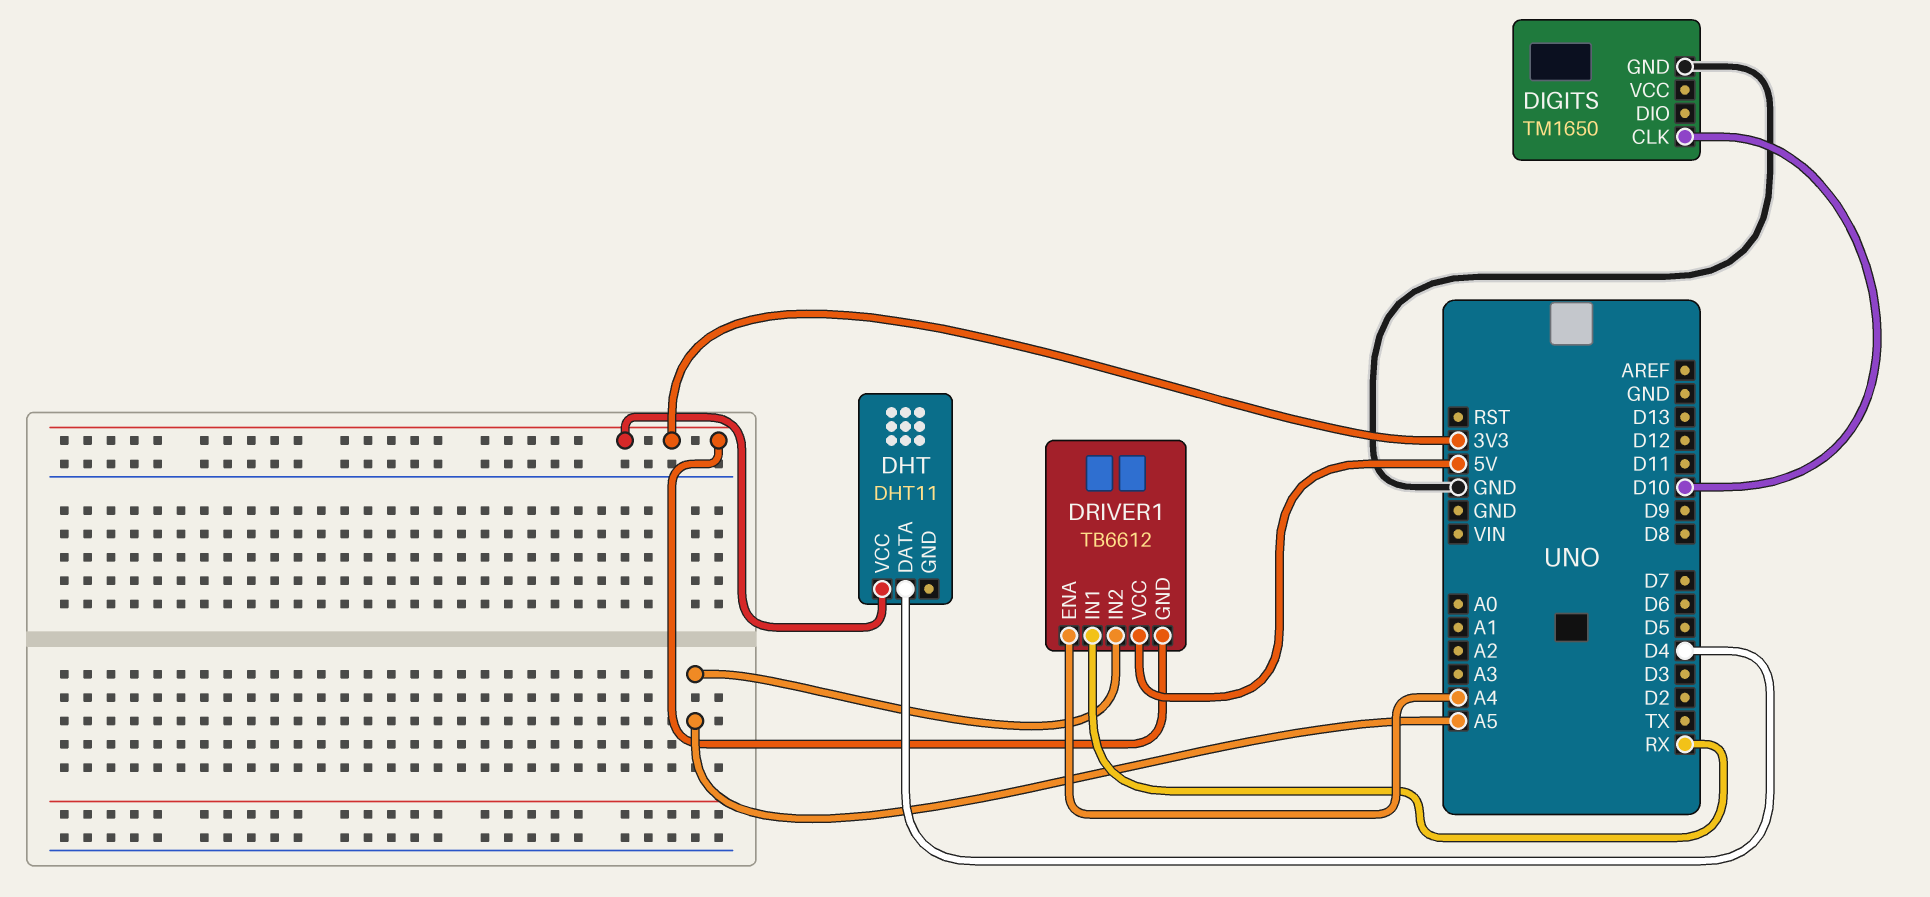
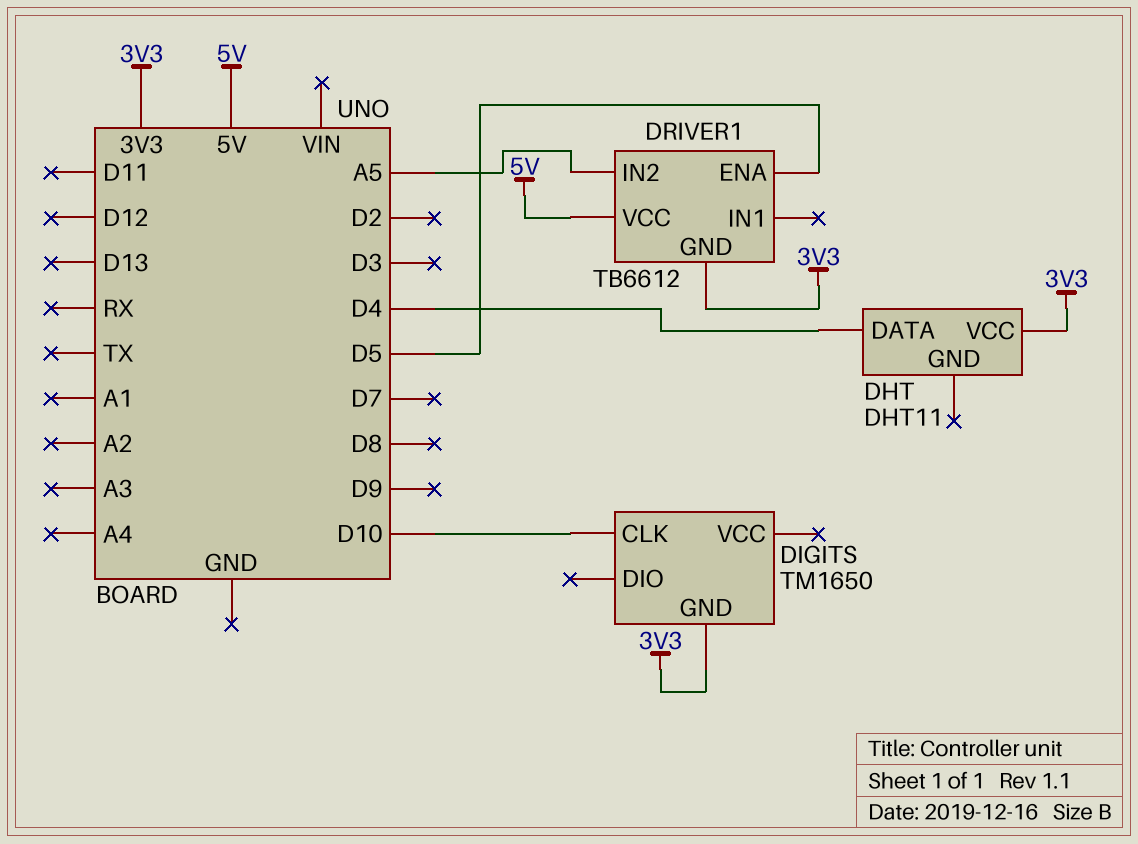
DIGITS pin GND: GND -> 3V3
DRIVER1 pin ENA: A4 -> D5
DRIVER1 pin IN1: RX -> none

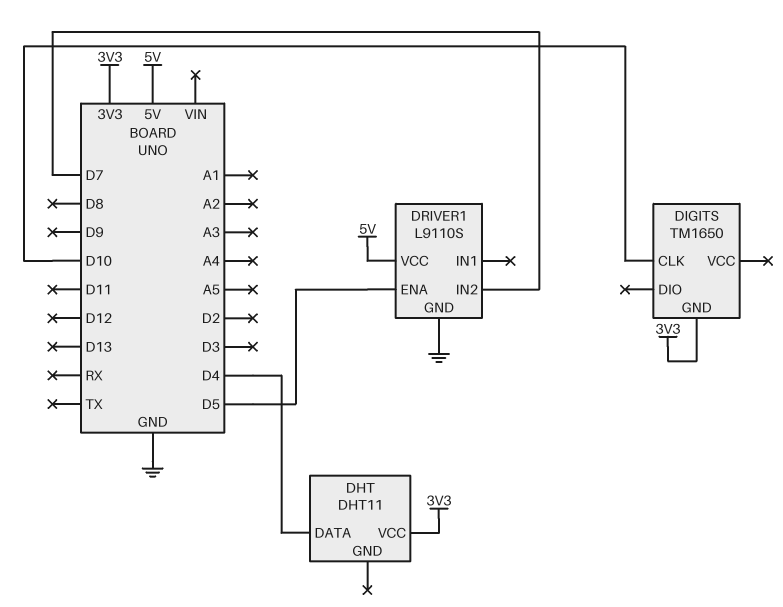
DRIVER1: TB6612 -> L9110S
DRIVER1 pin GND: 3V3 -> GND
DRIVER1 pin IN2: A5 -> D7

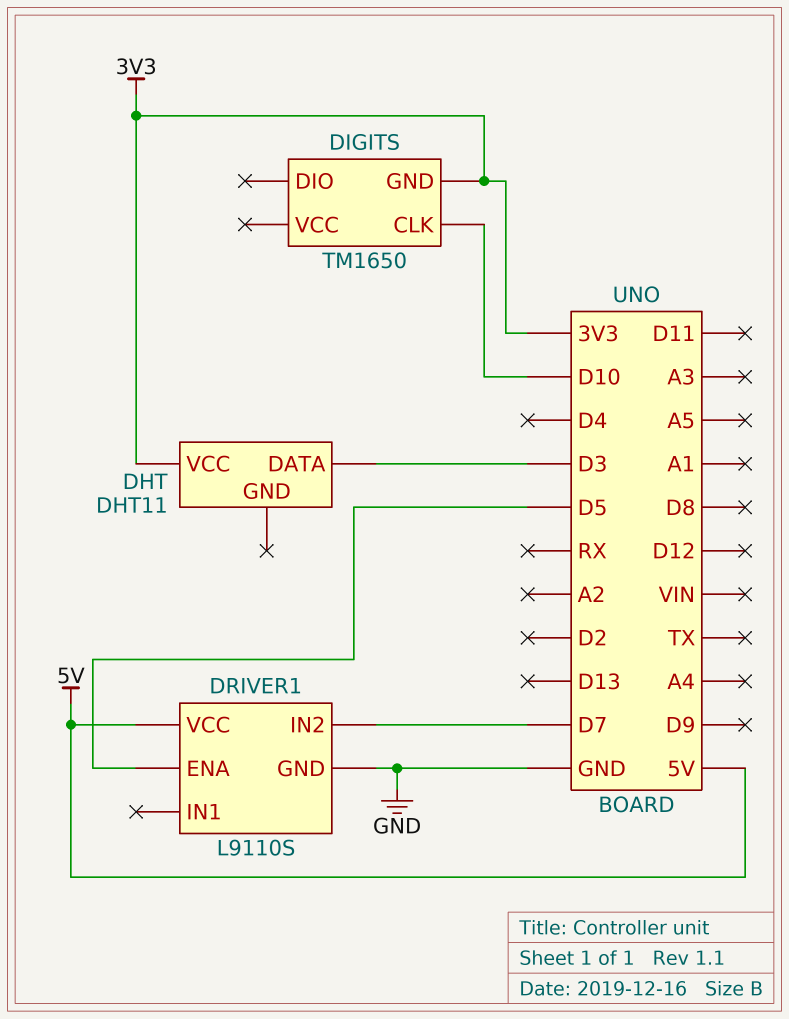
DHT pin DATA: D4 -> D3

